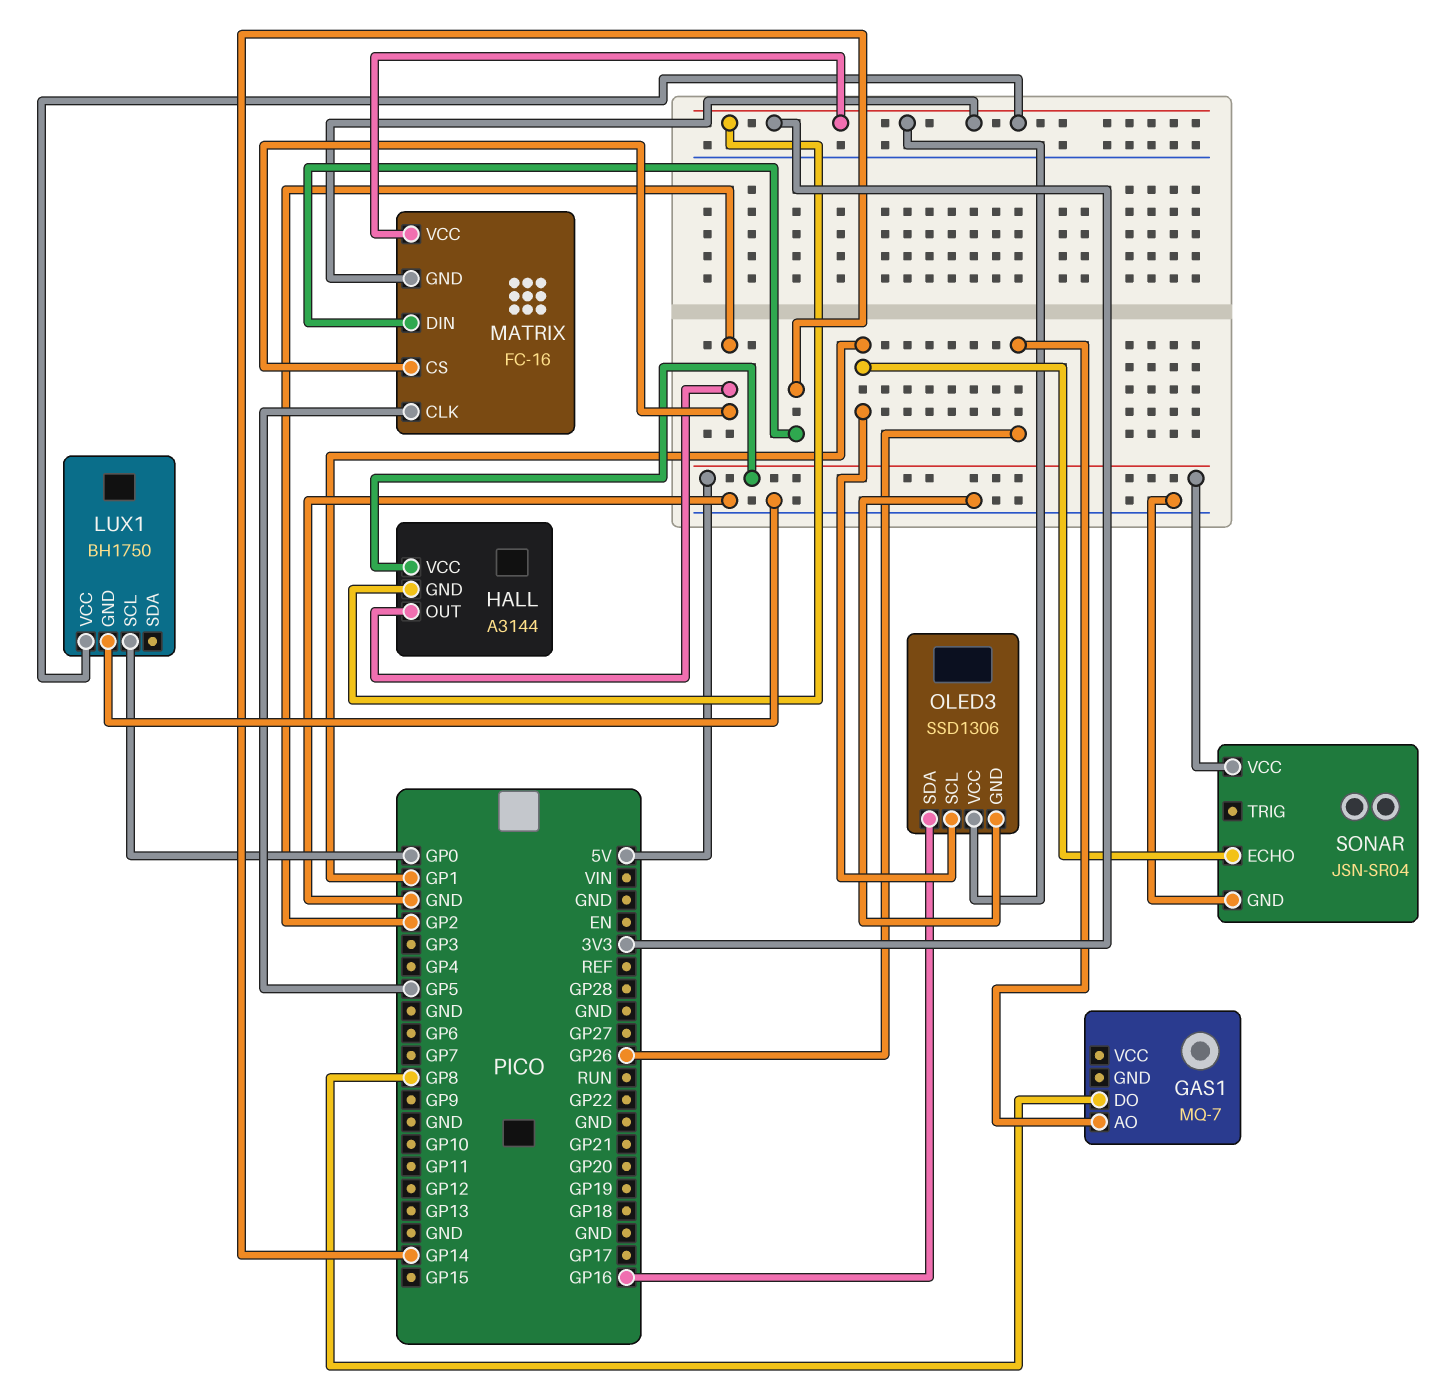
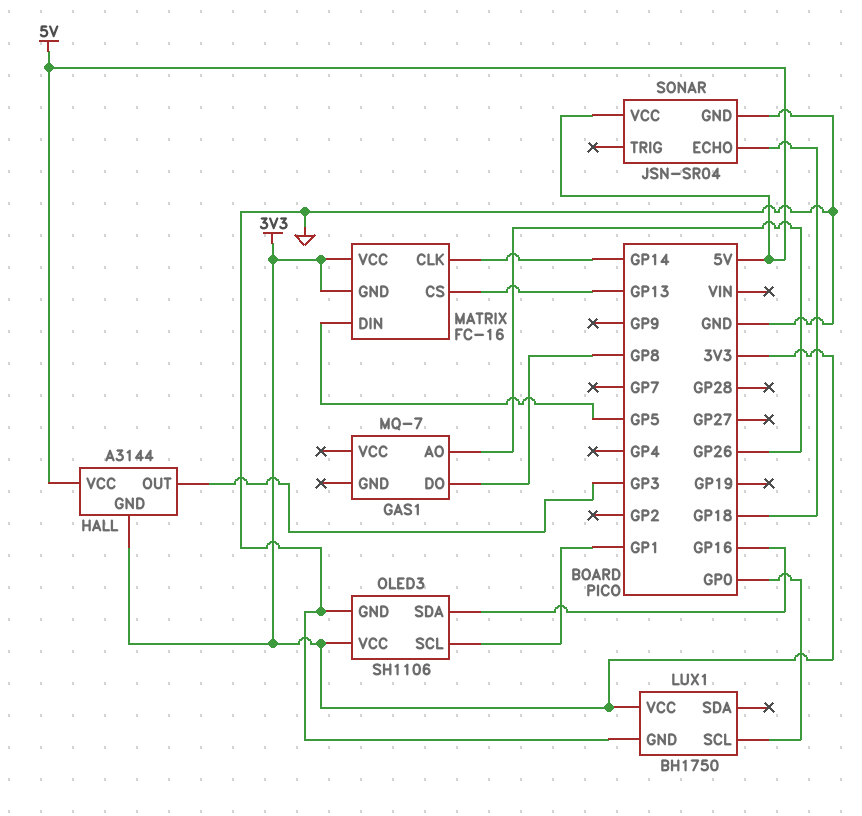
HALL pin OUT: GP2 -> GP3
MATRIX pin CLK: GP5 -> GP14
MATRIX pin CS: GP2 -> GP13
MATRIX pin DIN: GP14 -> GP5
OLED3: SSD1306 -> SH1106
SONAR pin ECHO: GP1 -> GP18

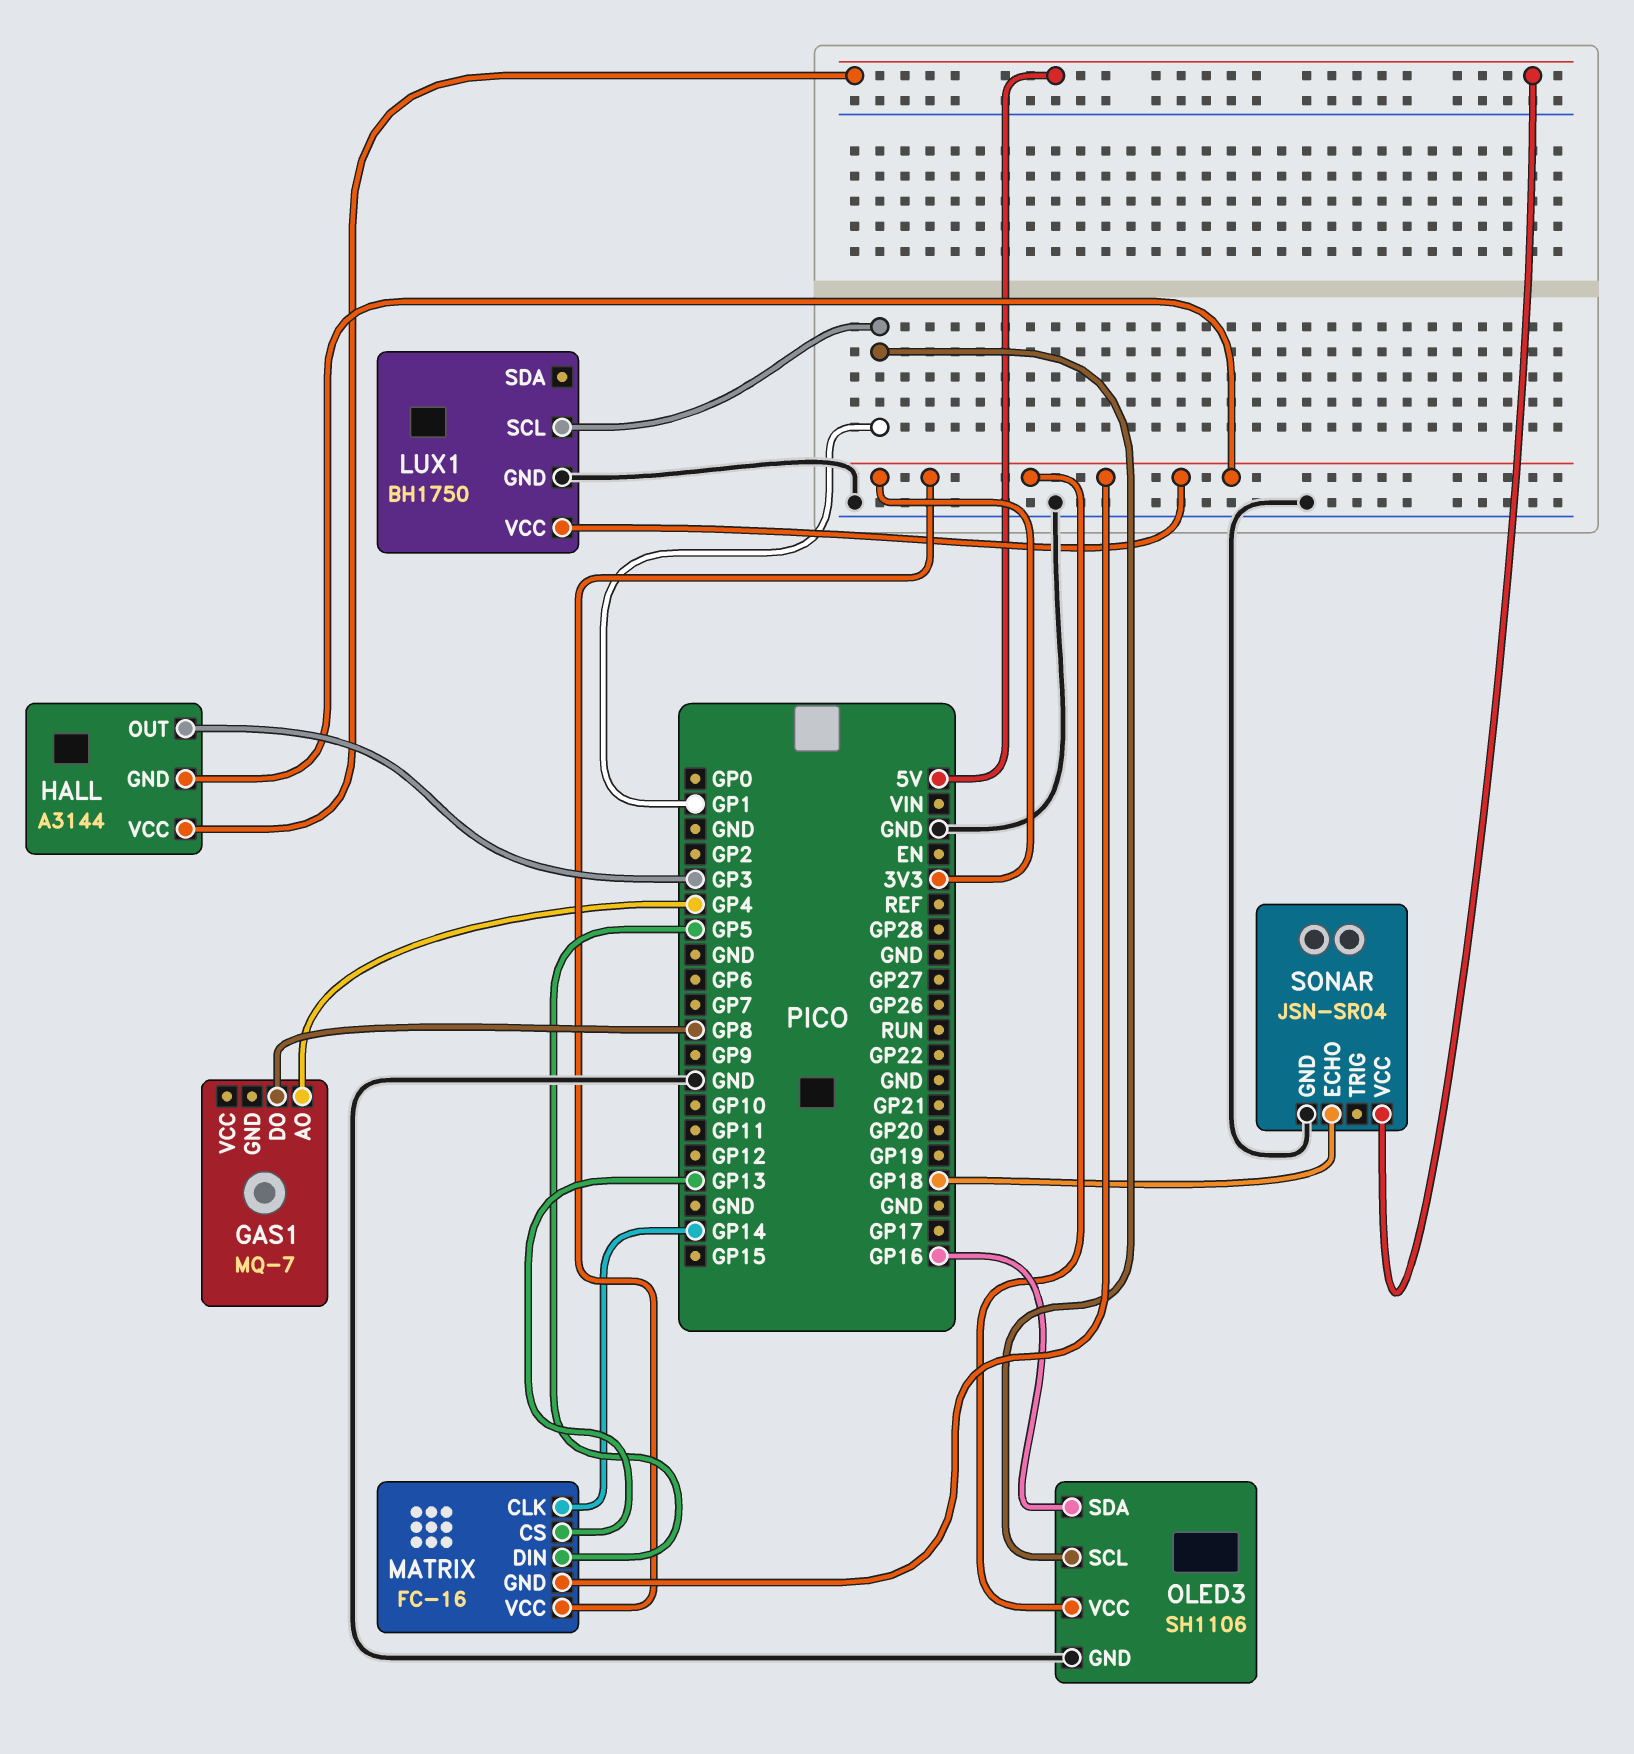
GAS1 pin AO: GP26 -> GP4
LUX1 pin SCL: GP0 -> GP1

